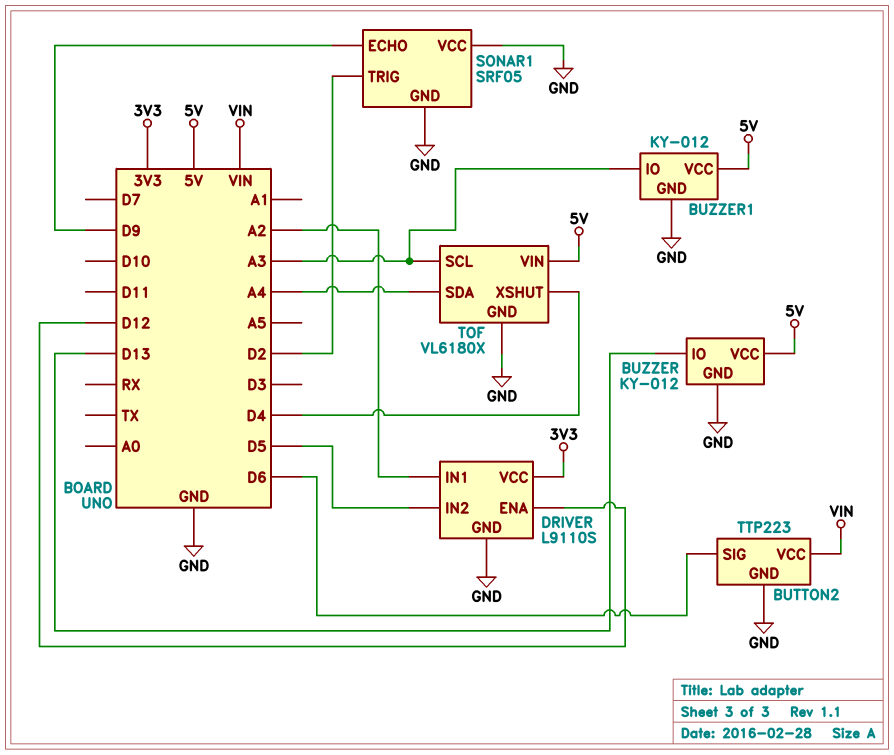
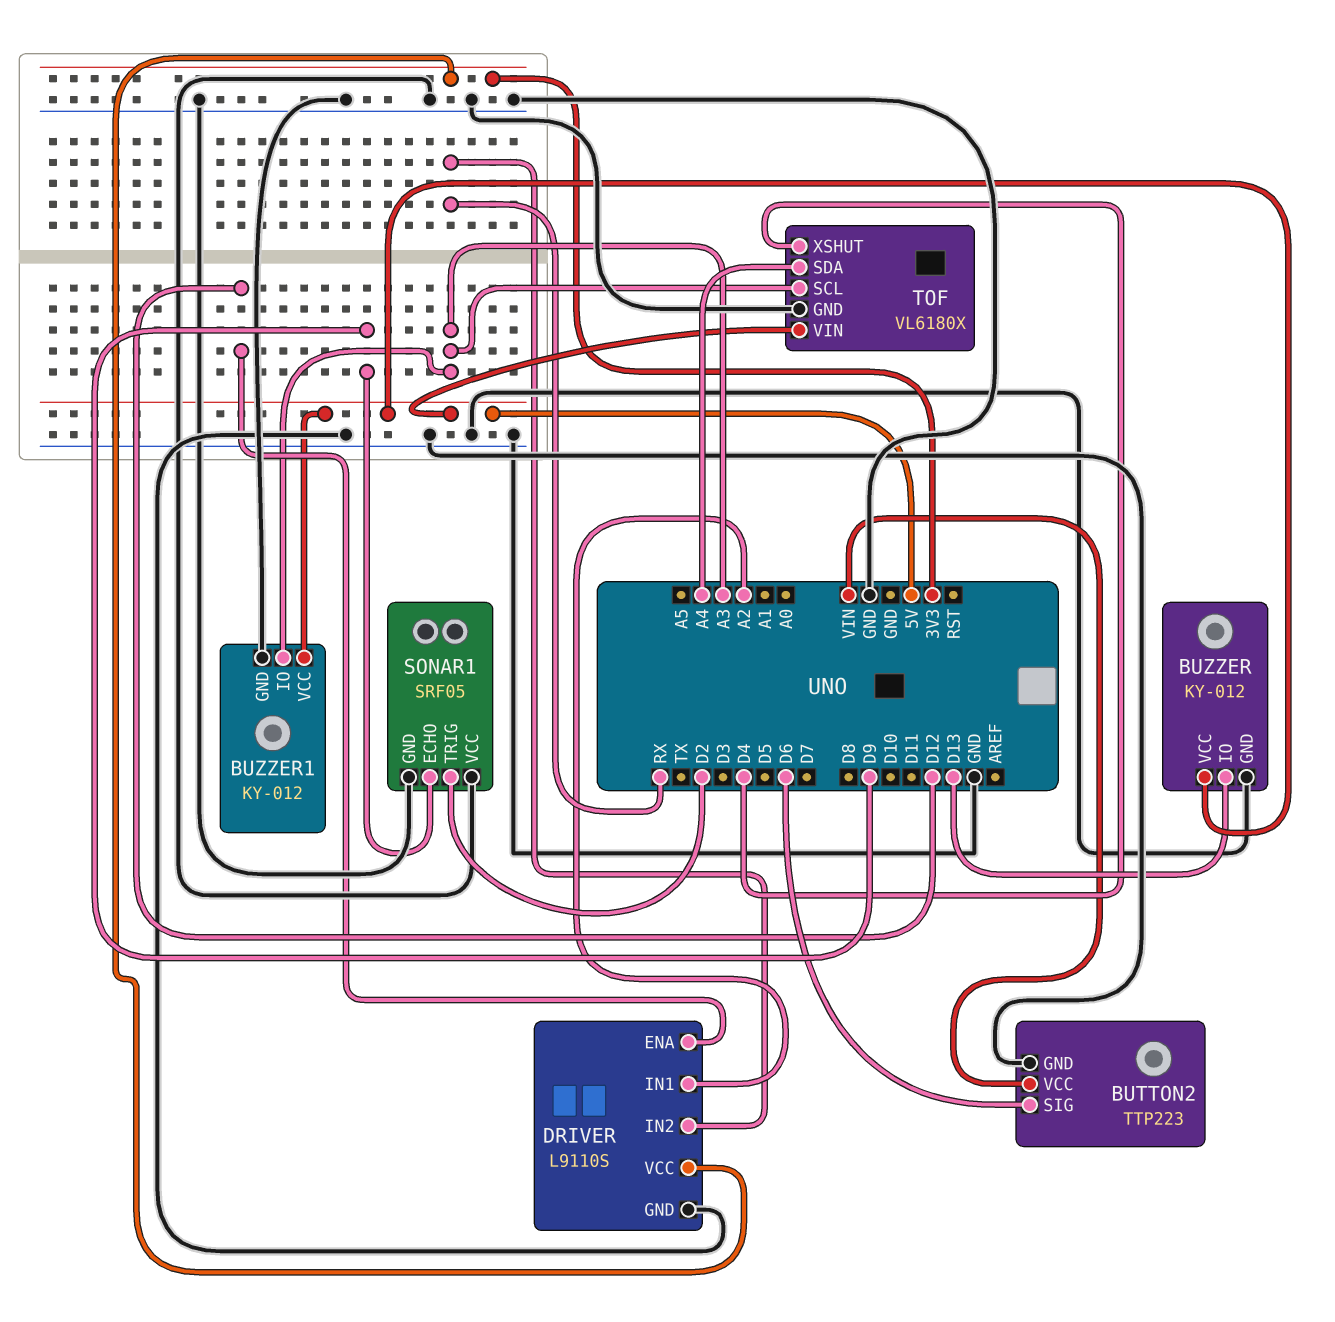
DRIVER pin IN2: D5 -> RX

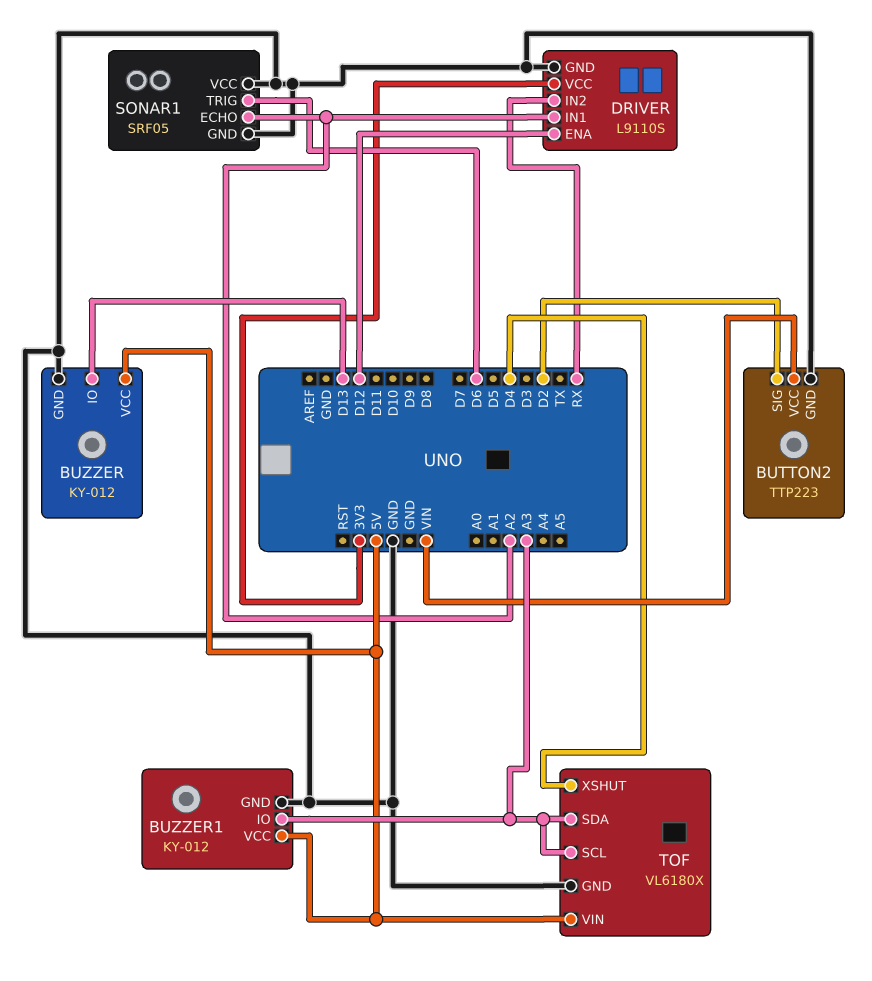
BUTTON2 pin SIG: D6 -> D2
SONAR1 pin ECHO: D9 -> A2
SONAR1 pin TRIG: D2 -> D6
TOF pin SDA: A4 -> A3

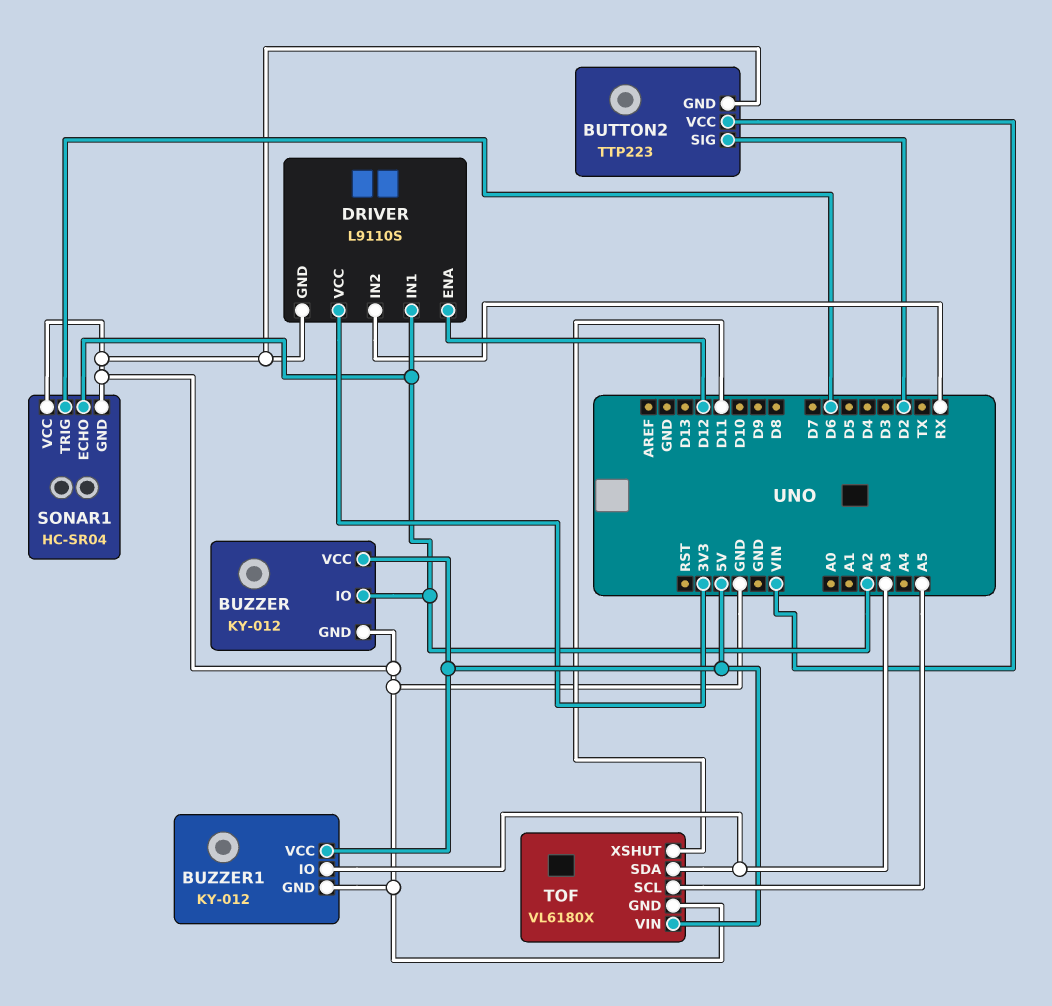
BUZZER pin IO: D13 -> A2
SONAR1: SRF05 -> HC-SR04
TOF pin SCL: A3 -> A5
TOF pin XSHUT: D4 -> D11

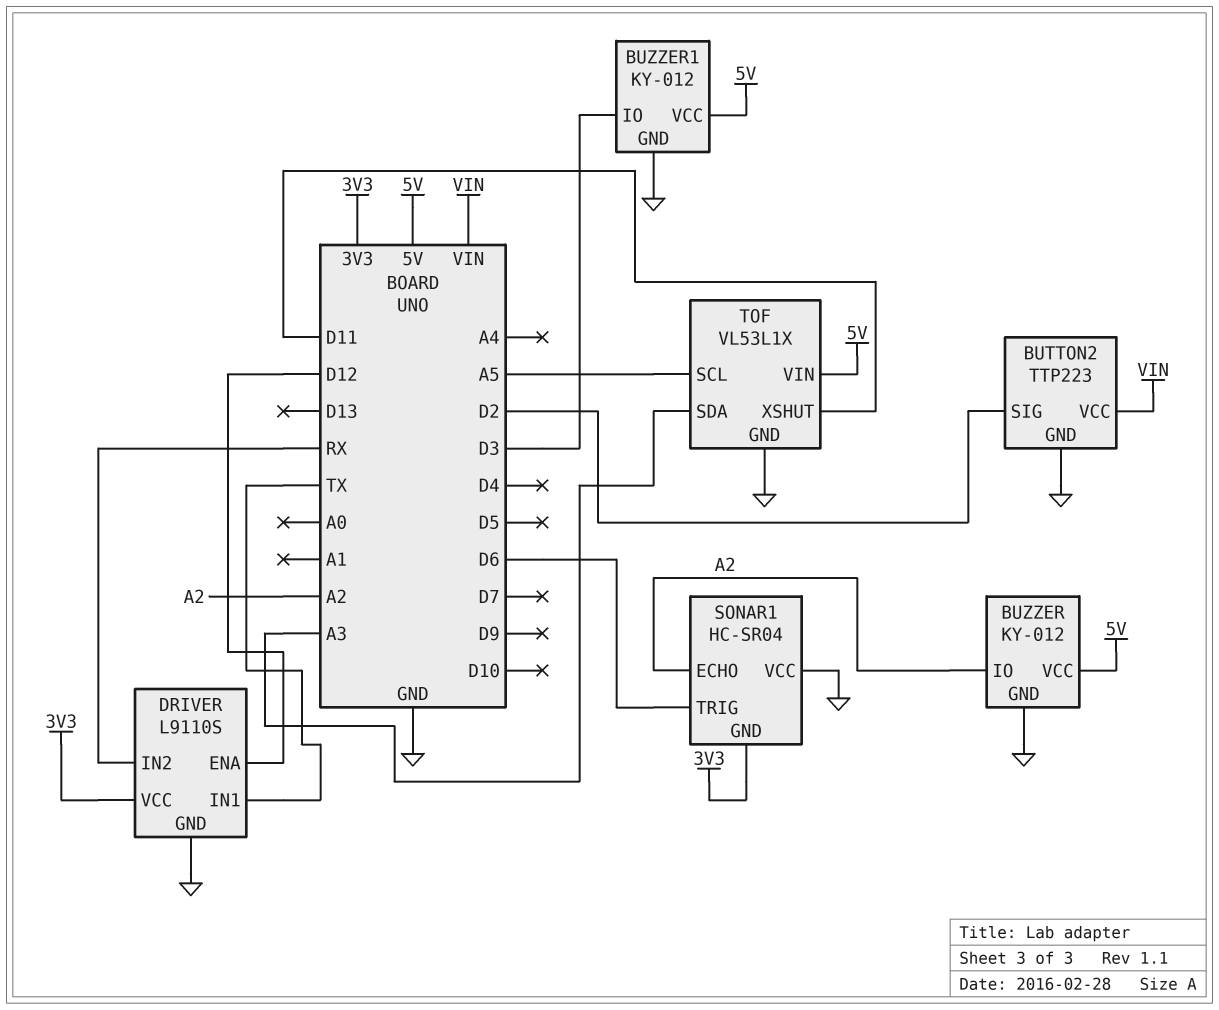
BUZZER1 pin IO: A3 -> D3
DRIVER pin IN1: A2 -> TX
SONAR1 pin GND: GND -> 3V3
TOF: VL6180X -> VL53L1X

